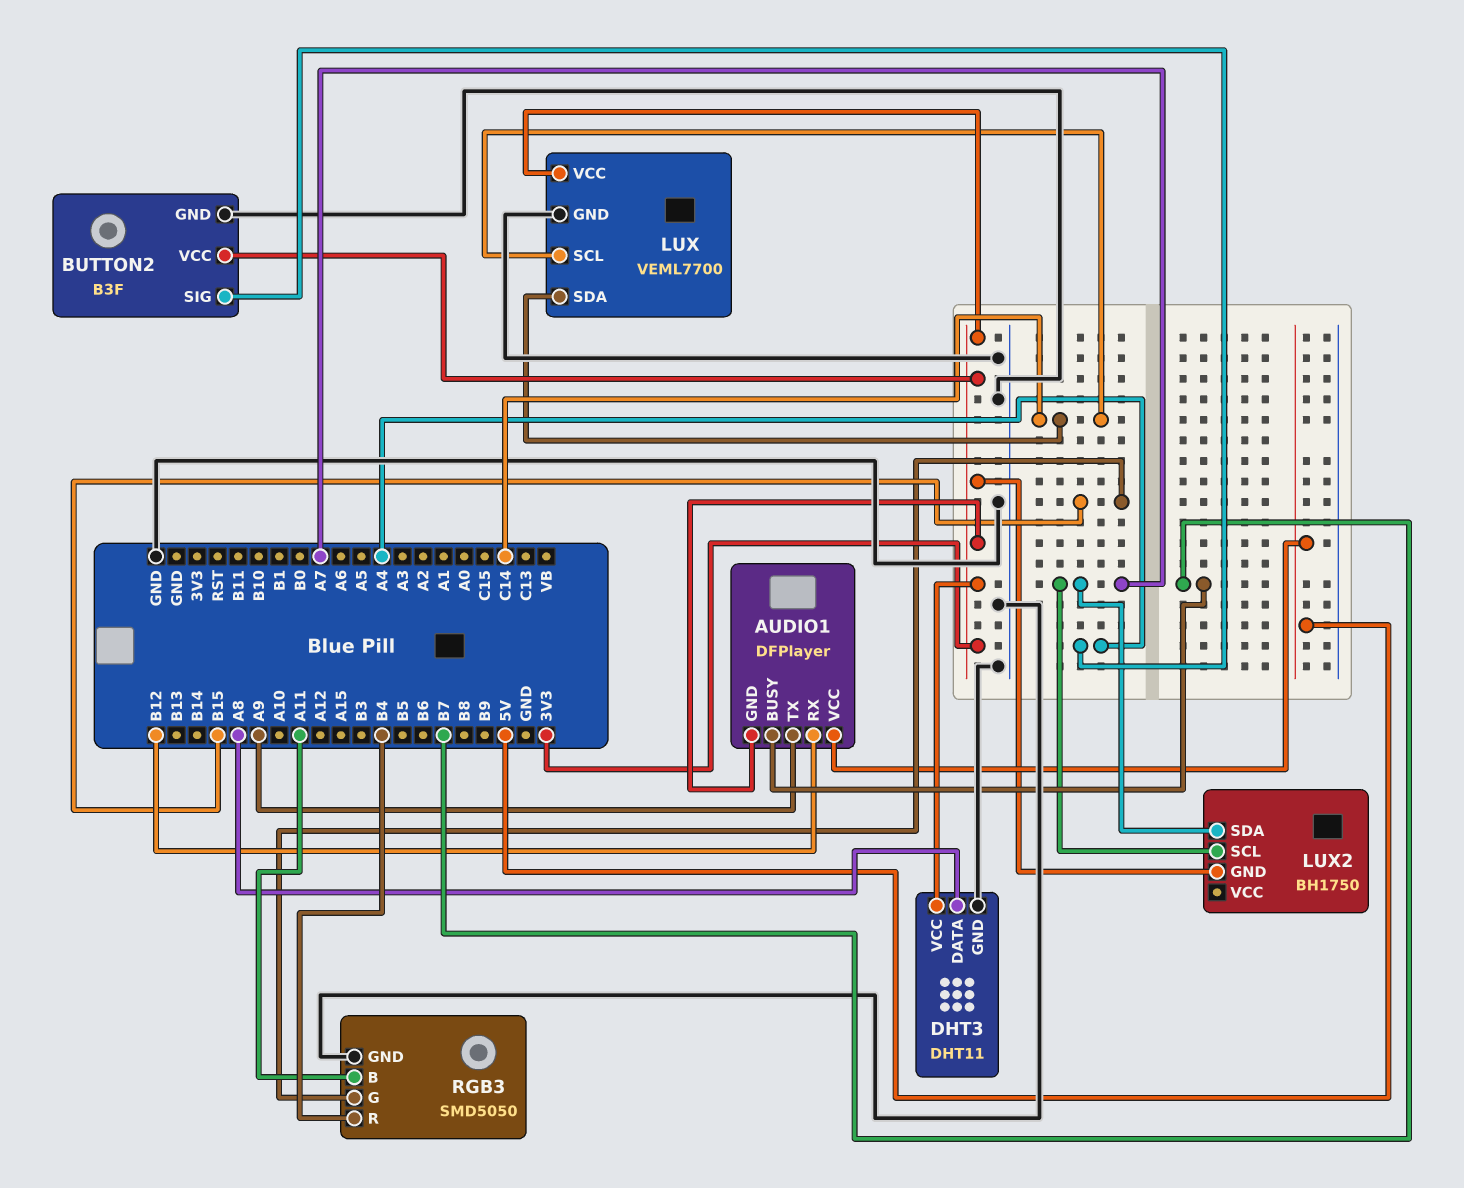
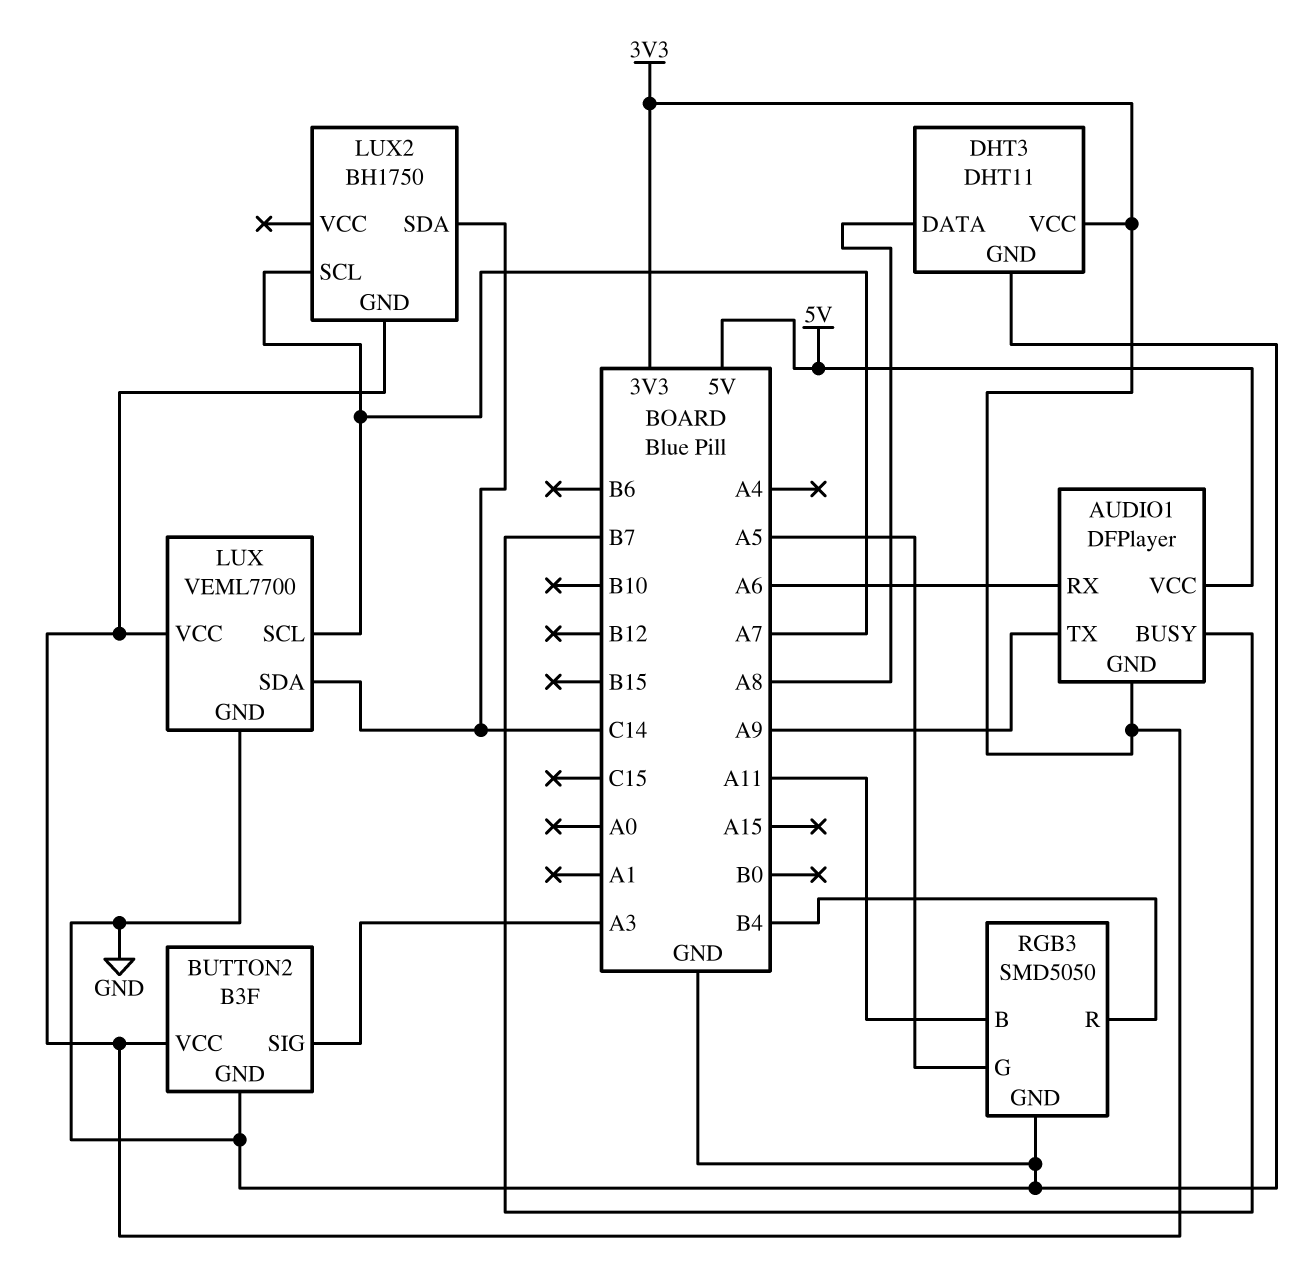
AUDIO1 pin RX: B12 -> A6
BUTTON2 pin SIG: A4 -> A3
LUX pin SCL: C14 -> A7
LUX2 pin SDA: A7 -> C14
RGB3 pin G: B15 -> A5

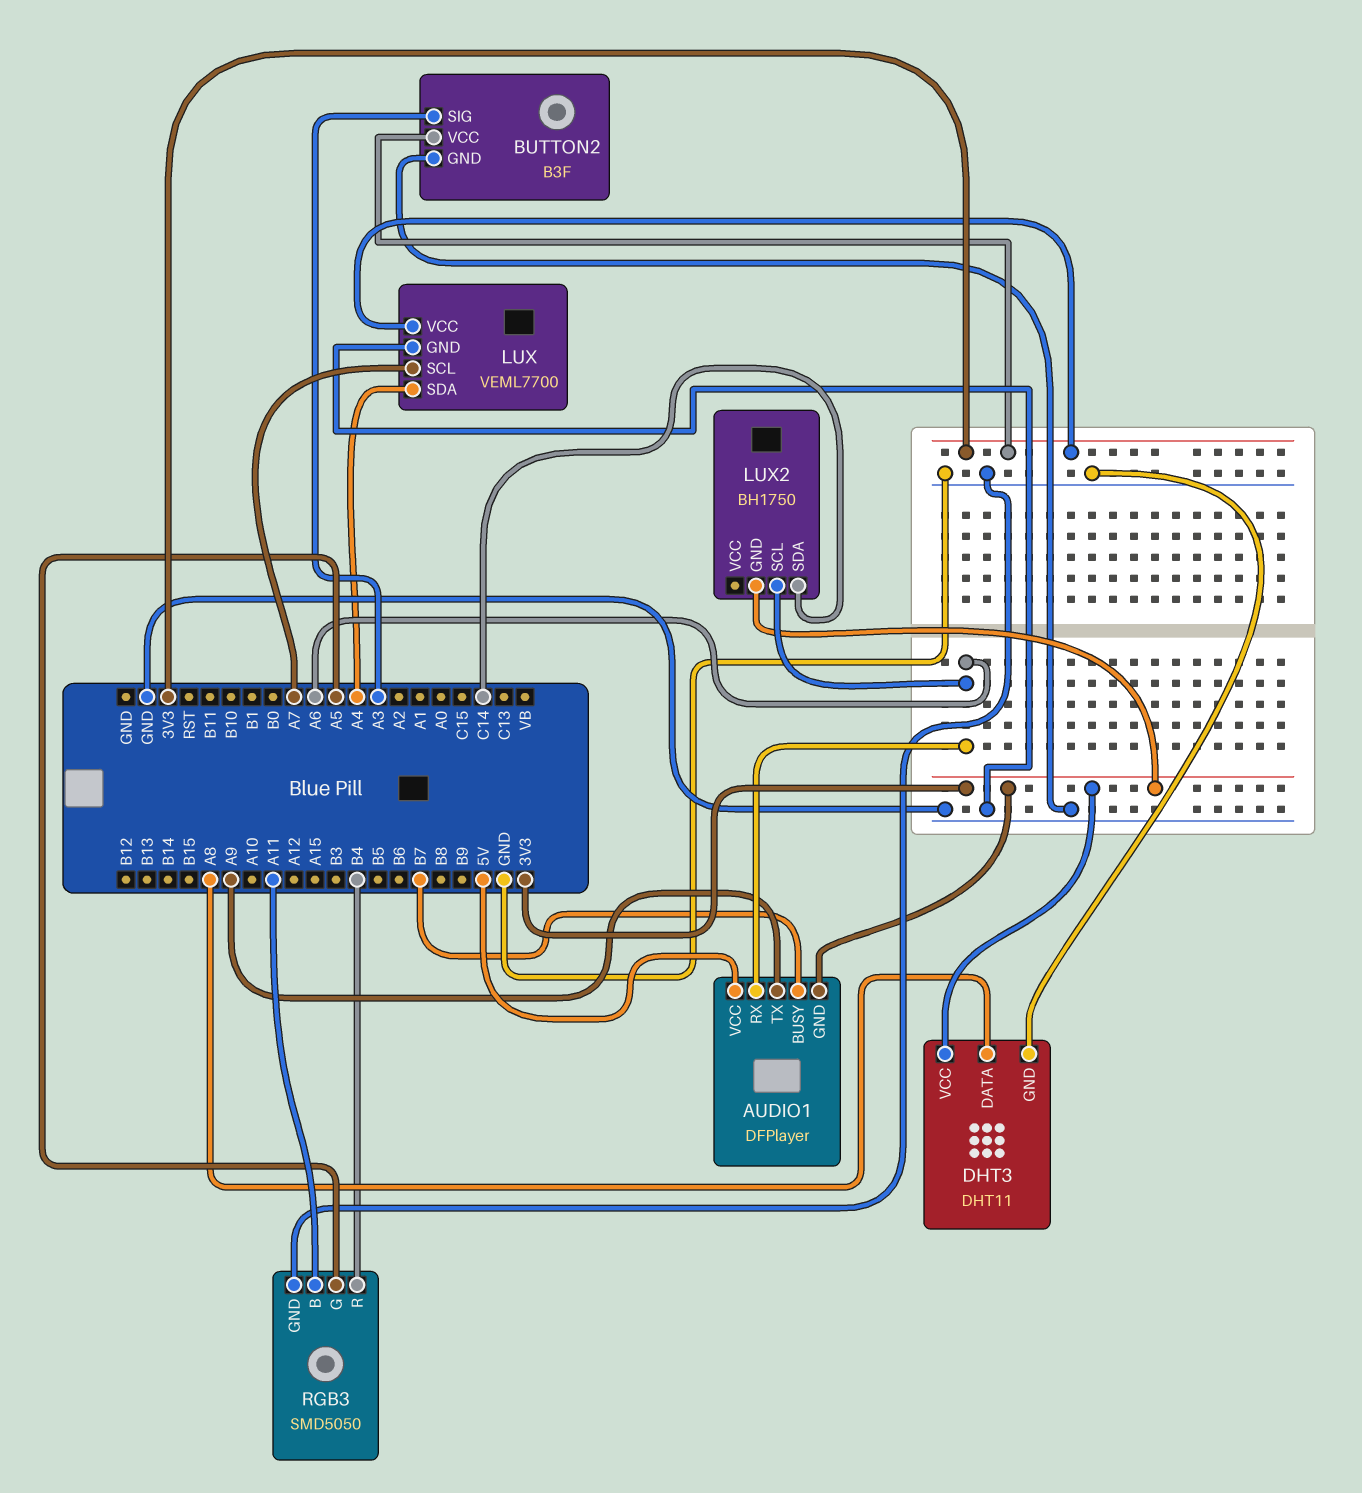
LUX pin SDA: C14 -> A4
LUX2 pin SCL: A7 -> A6

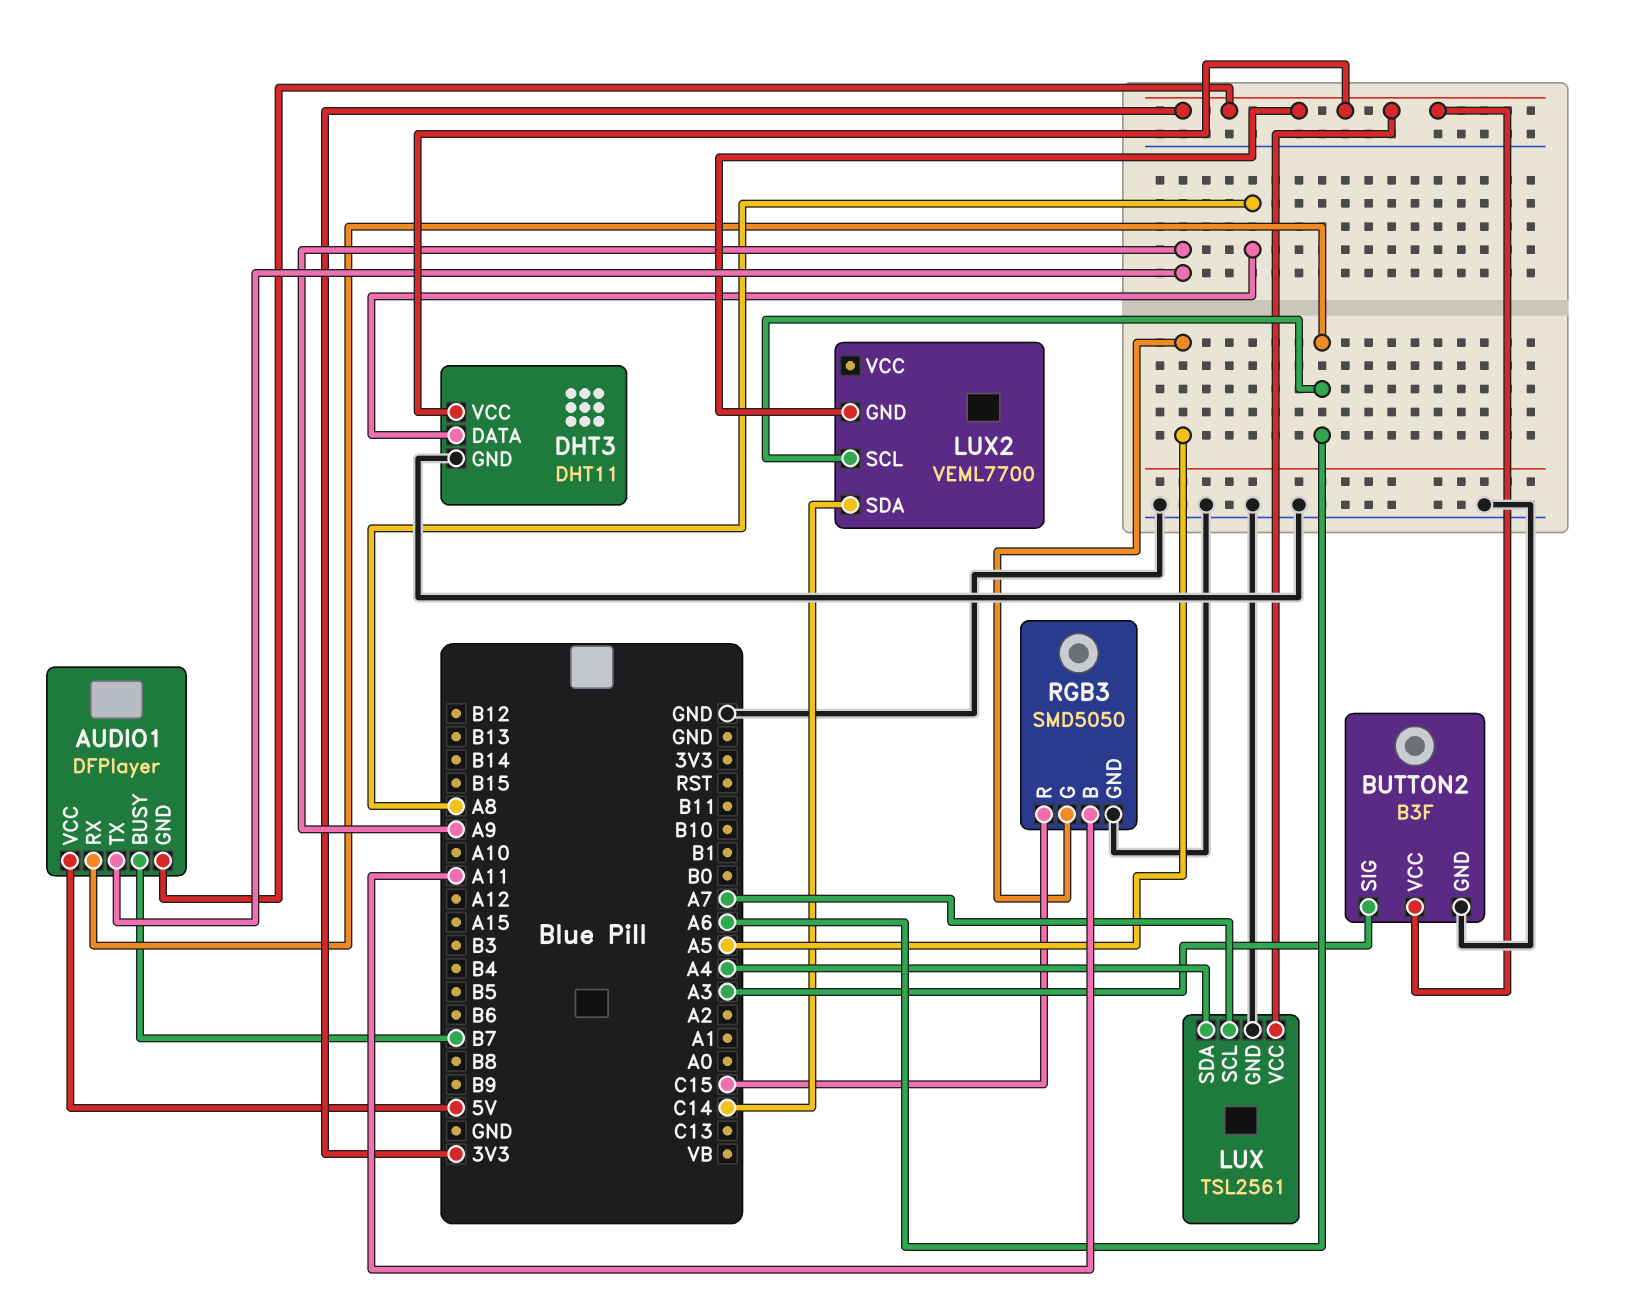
LUX: VEML7700 -> TSL2561
LUX2: BH1750 -> VEML7700
RGB3 pin R: B4 -> C15

